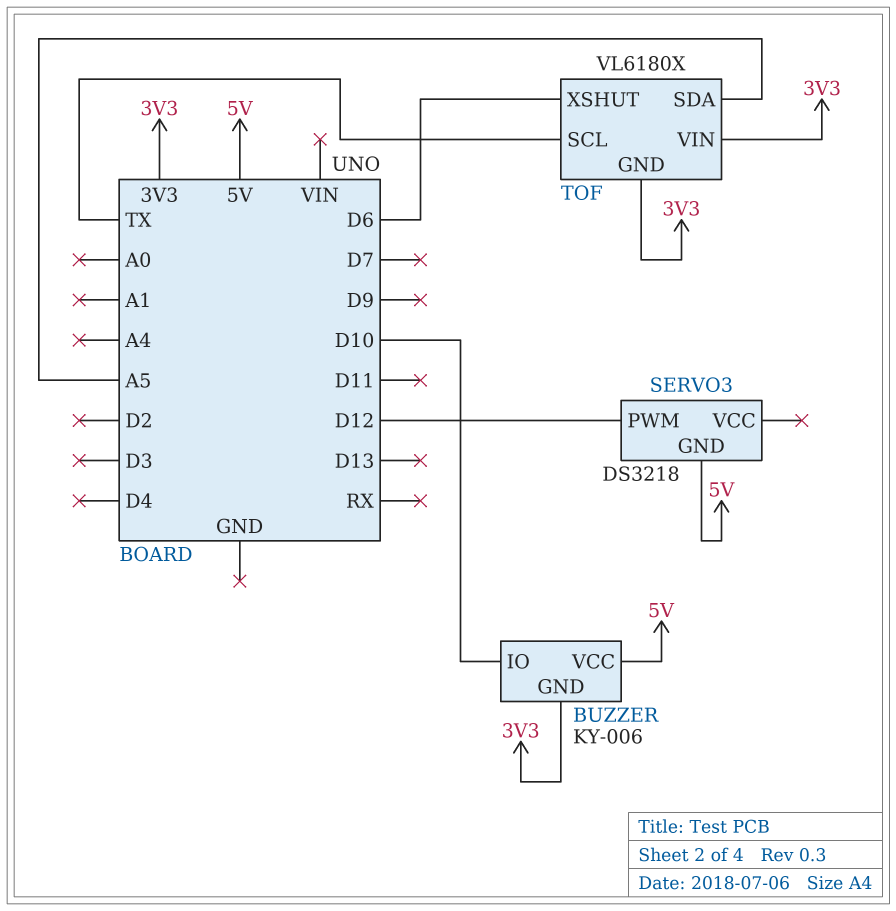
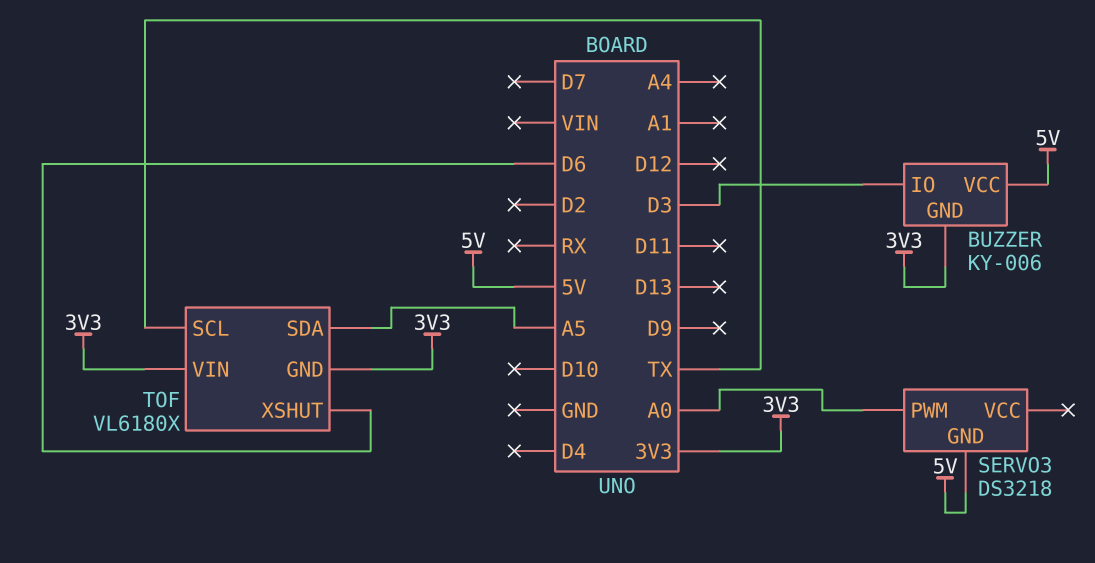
BUZZER pin IO: D10 -> D3
SERVO3 pin PWM: D12 -> A0

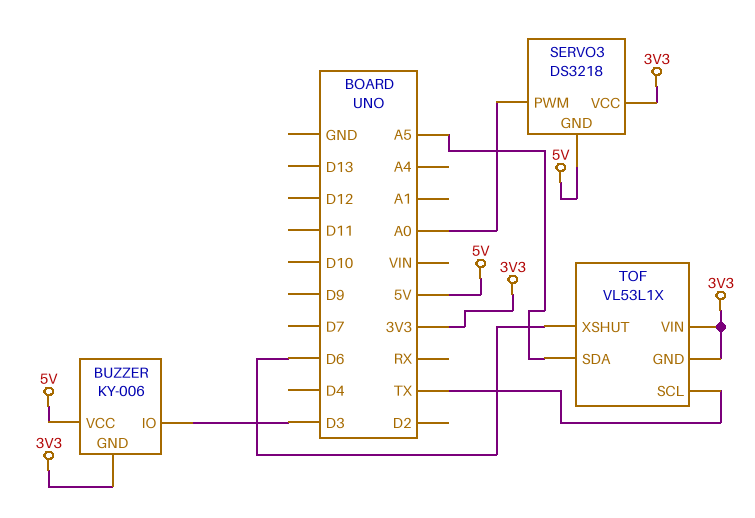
SERVO3 pin VCC: none -> 3V3
TOF: VL6180X -> VL53L1X

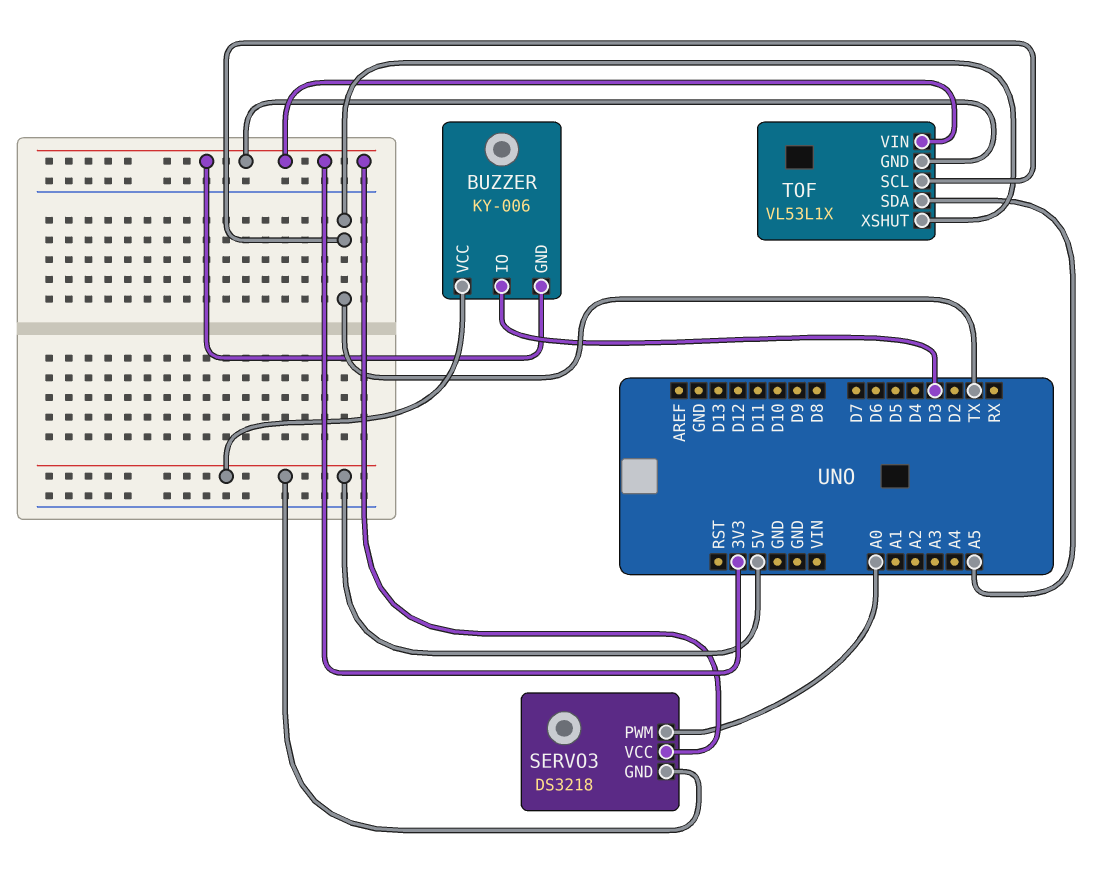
TOF pin XSHUT: D6 -> TX

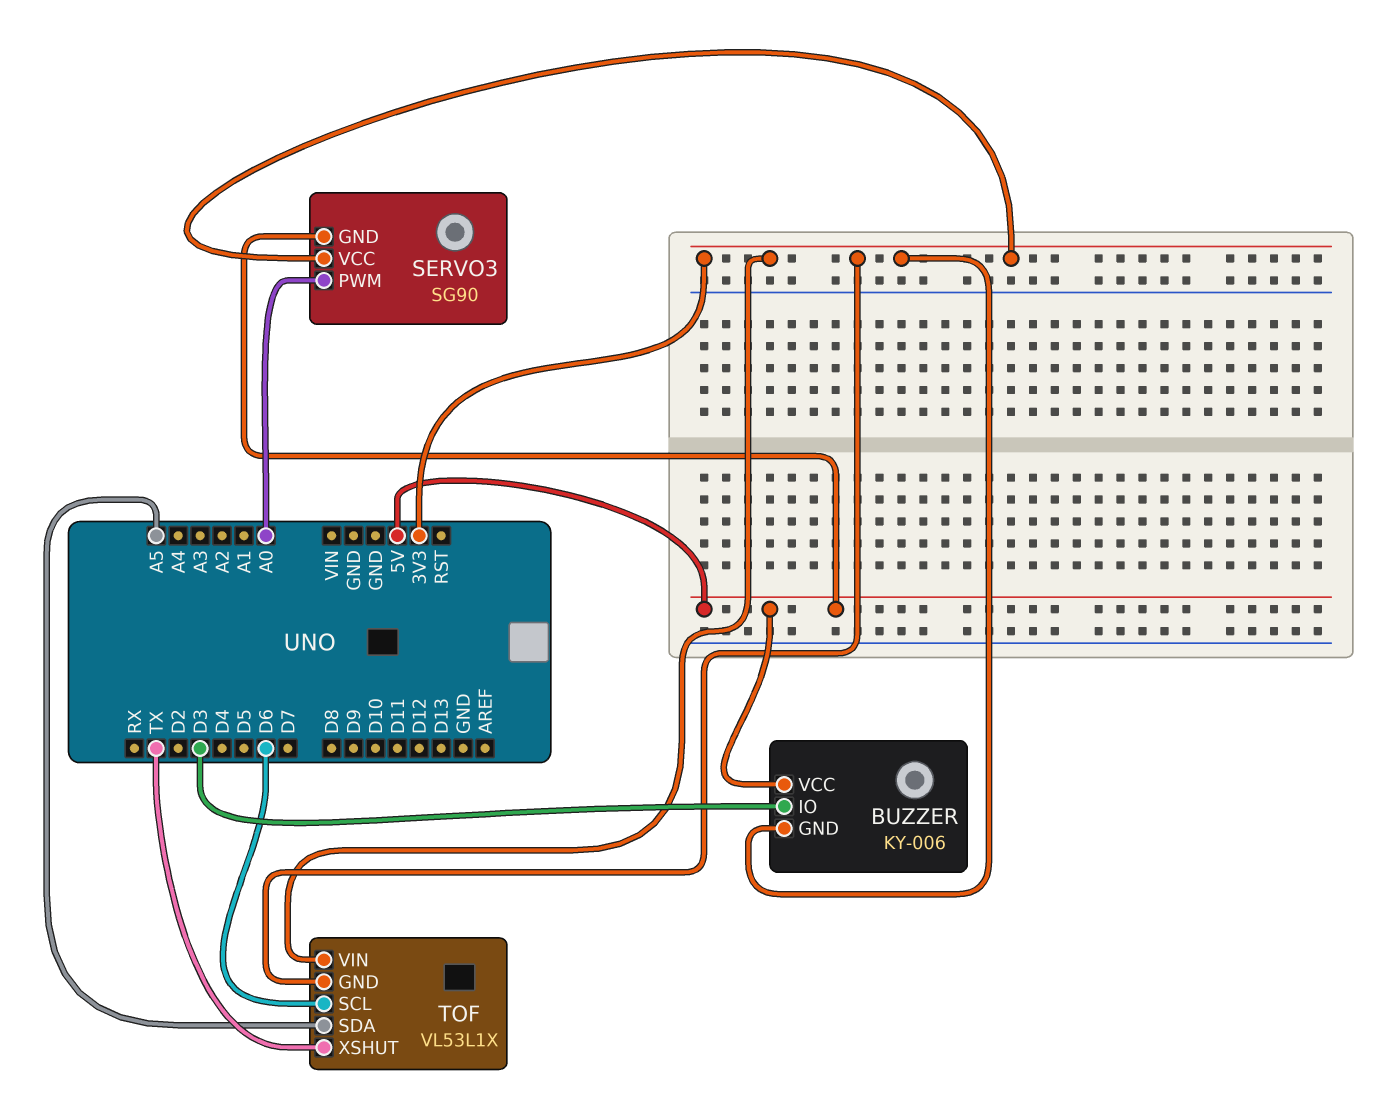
SERVO3: DS3218 -> SG90
TOF pin SCL: TX -> D6

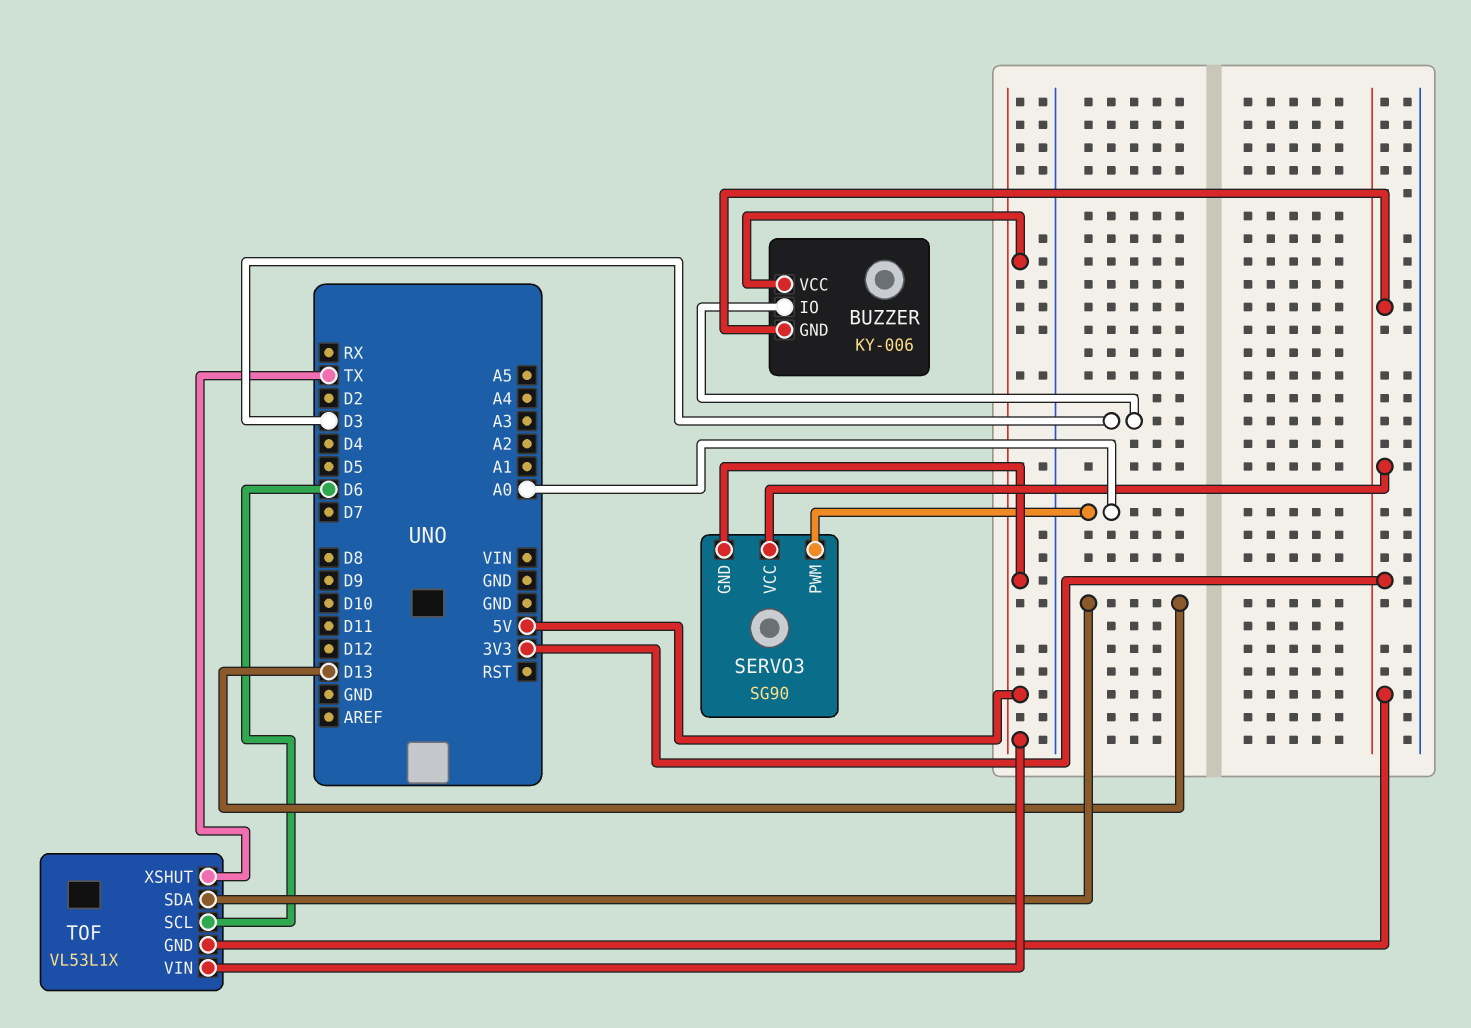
TOF pin SDA: A5 -> D13
TOF pin VIN: 3V3 -> 5V

